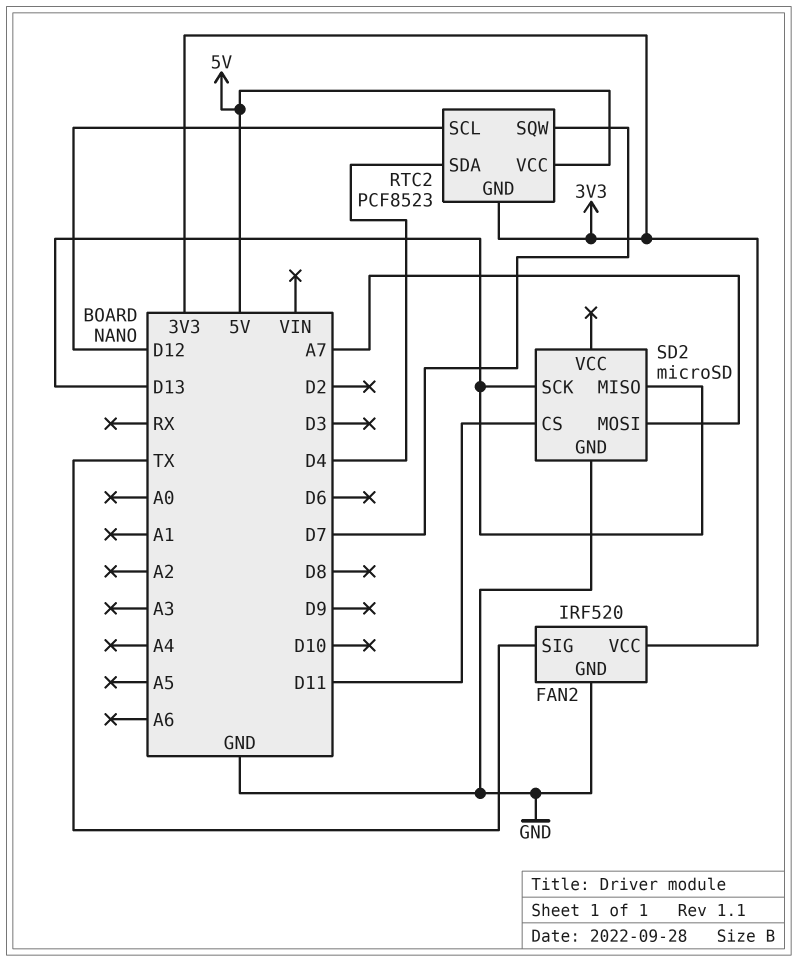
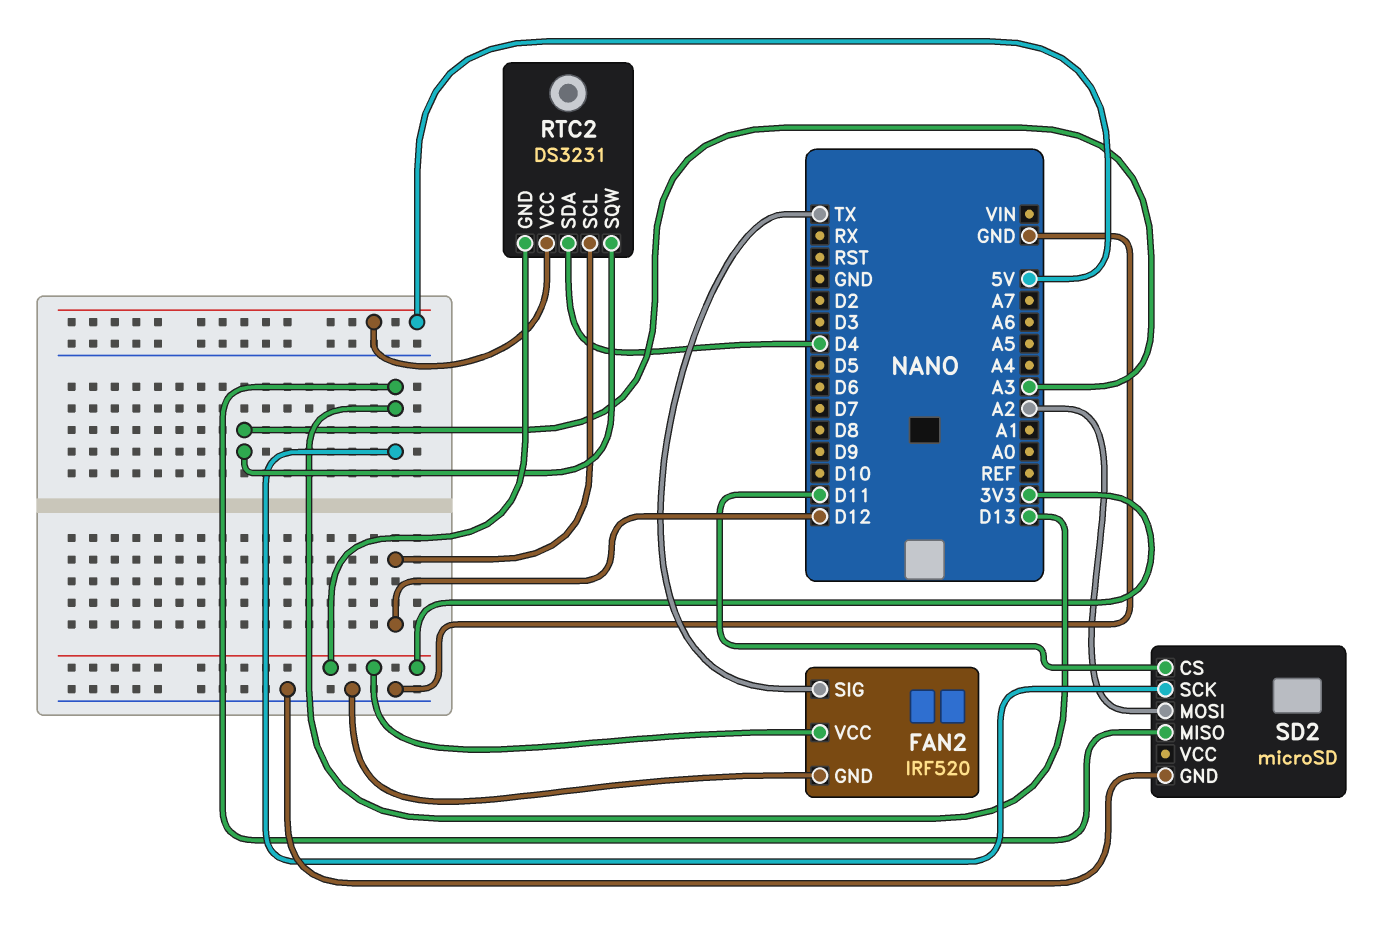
RTC2: PCF8523 -> DS3231
RTC2 pin SQW: D7 -> A3
SD2 pin MOSI: A7 -> A2

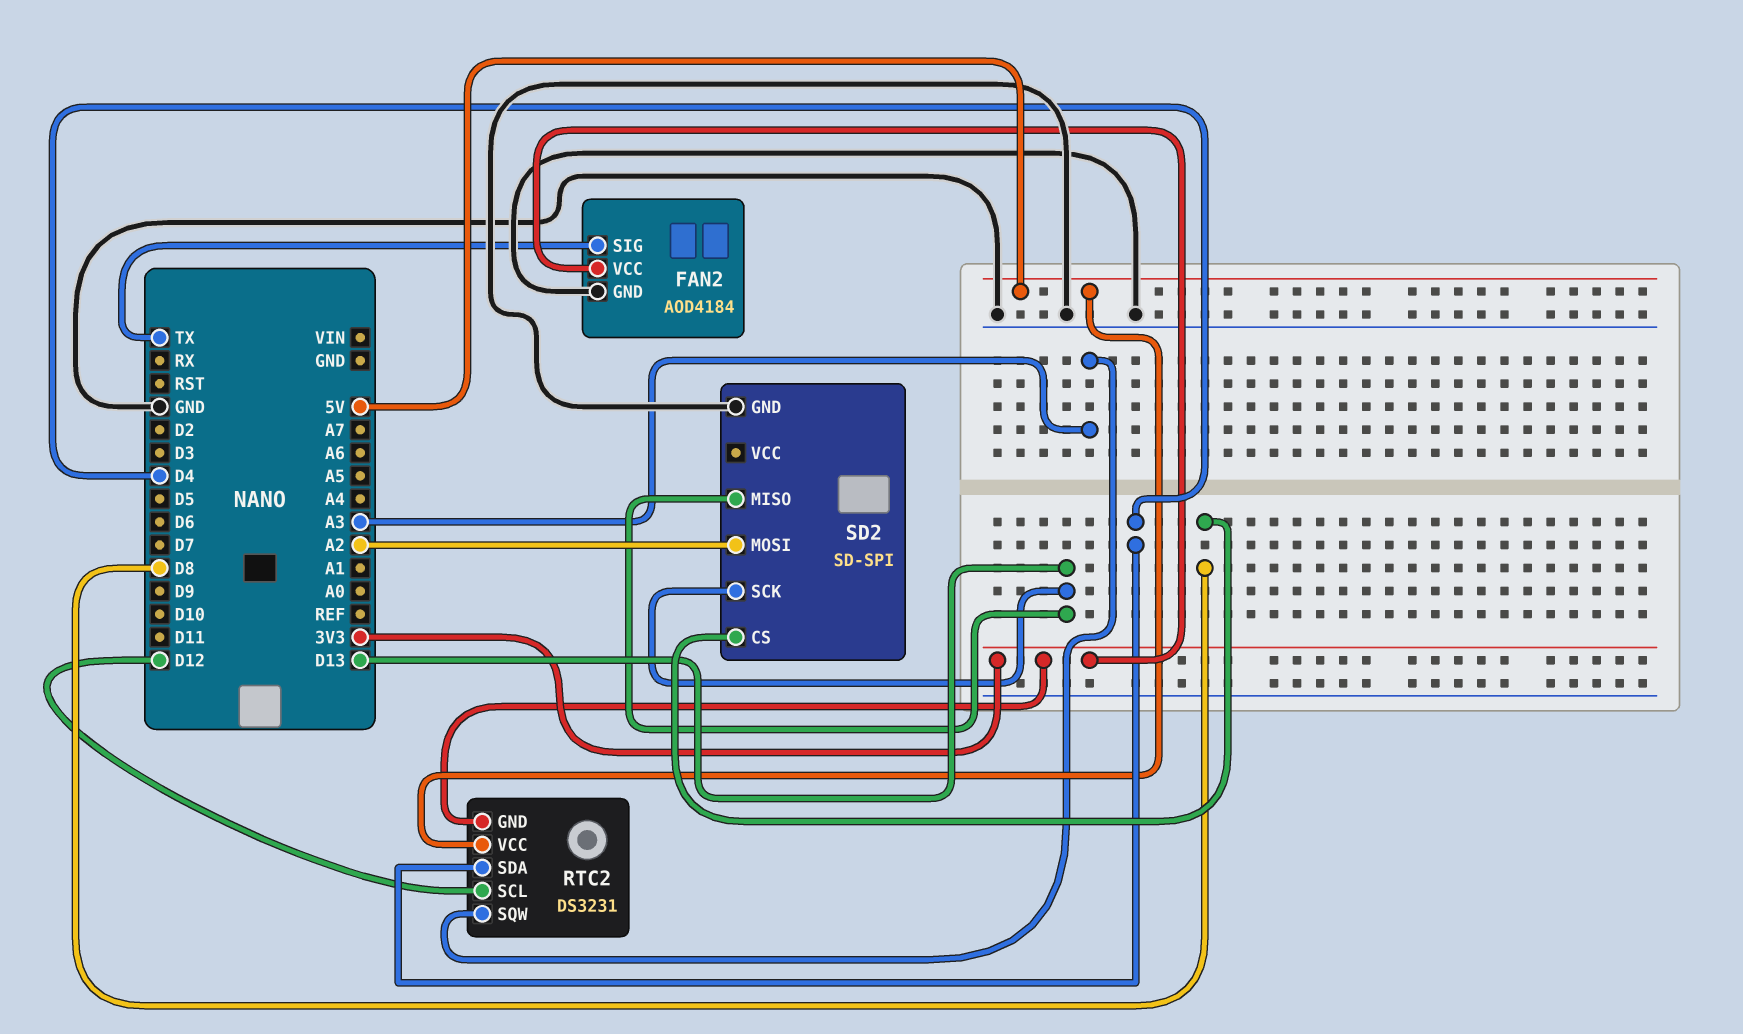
FAN2: IRF520 -> AOD4184
SD2: microSD -> SD-SPI
SD2 pin CS: D11 -> D8

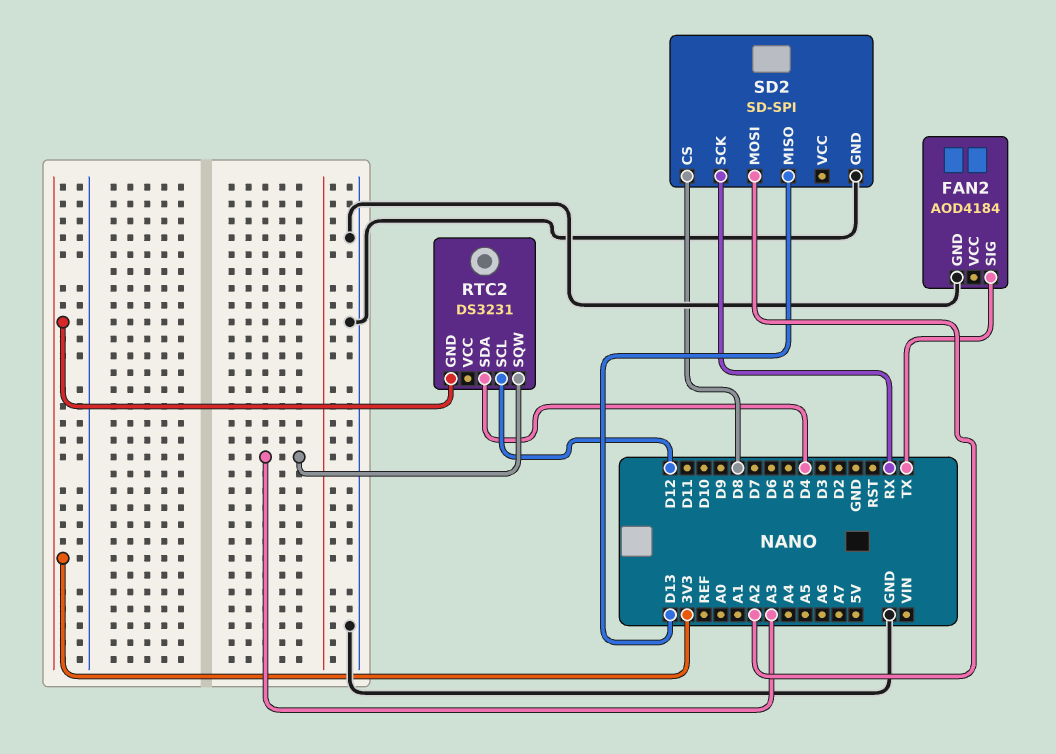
FAN2 pin VCC: 3V3 -> none
RTC2 pin VCC: 5V -> none
SD2 pin SCK: D13 -> RX

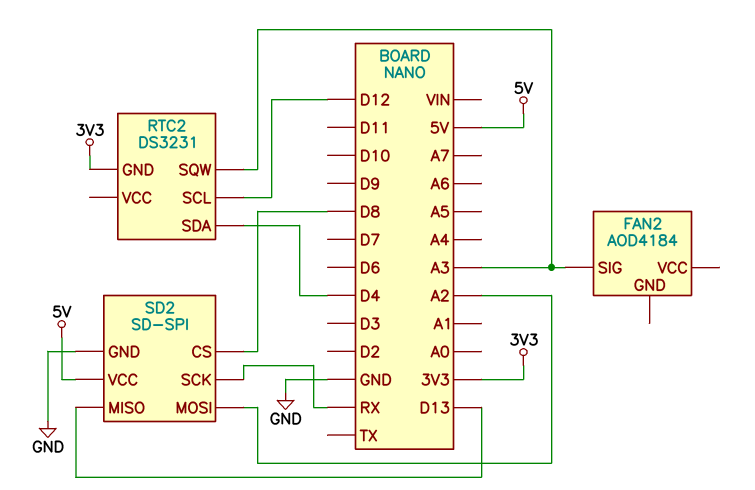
FAN2 pin GND: GND -> none
FAN2 pin SIG: TX -> A3
SD2 pin VCC: none -> 5V

